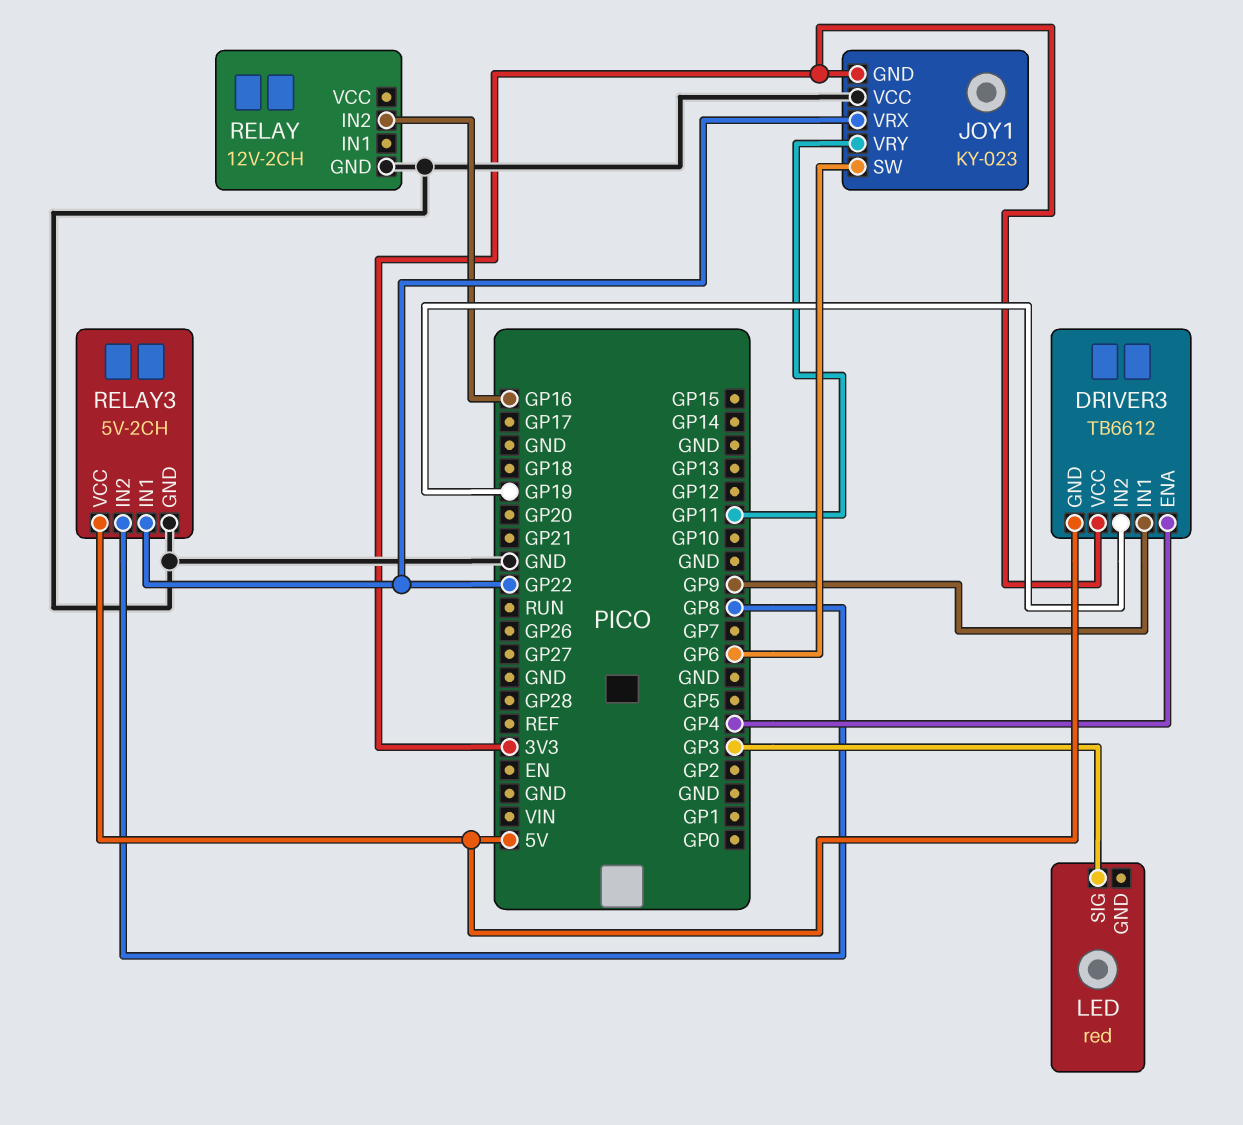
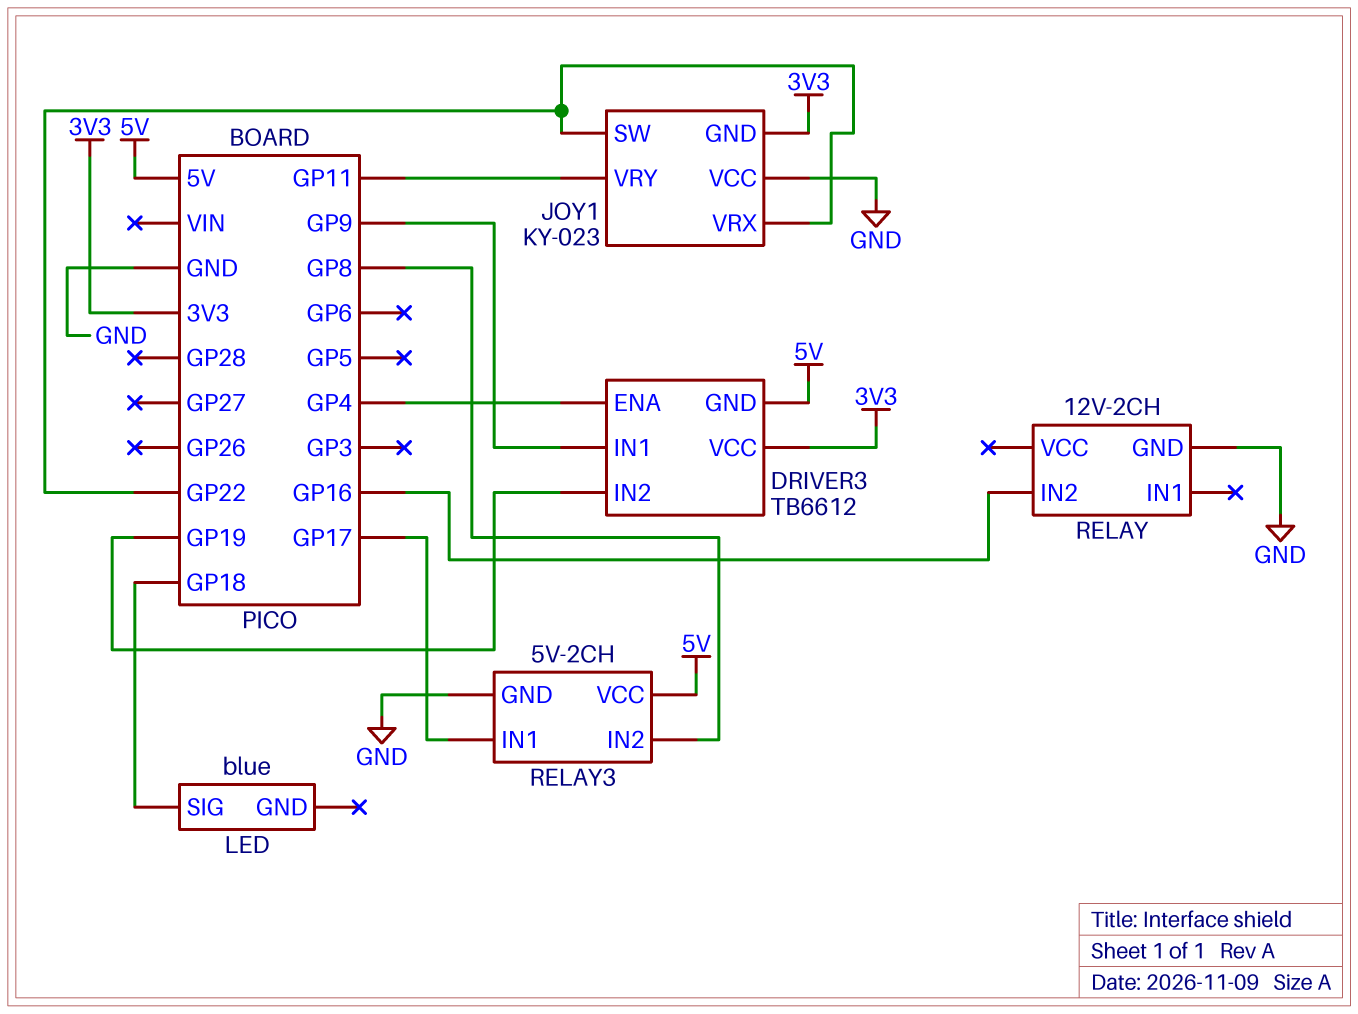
JOY1 pin SW: GP6 -> GP22
LED: red -> blue
LED pin SIG: GP3 -> GP18
RELAY3 pin IN1: GP22 -> GP17

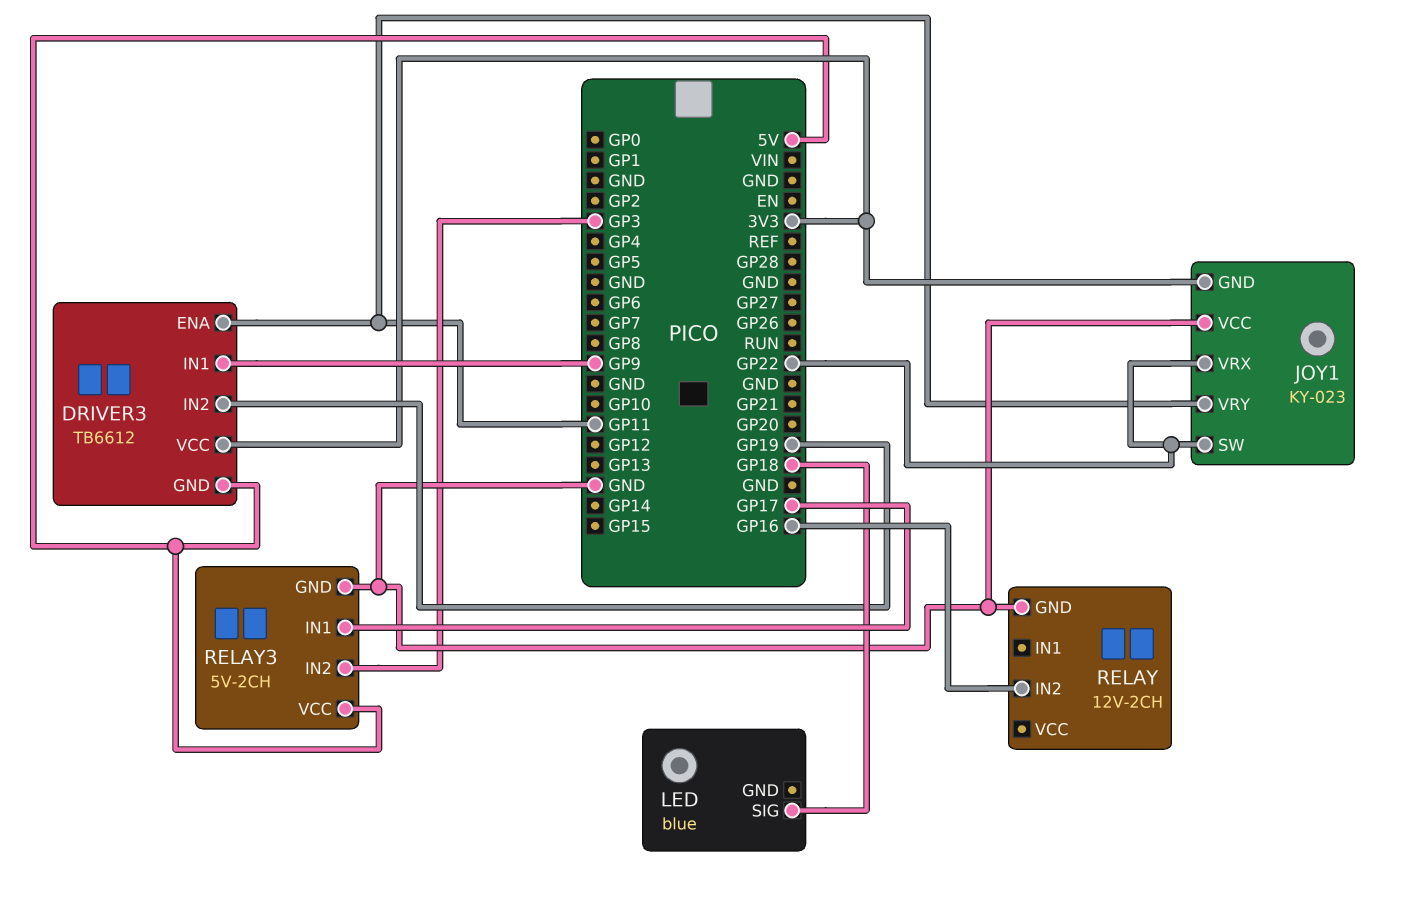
DRIVER3 pin ENA: GP4 -> GP11
RELAY3 pin IN2: GP8 -> GP3

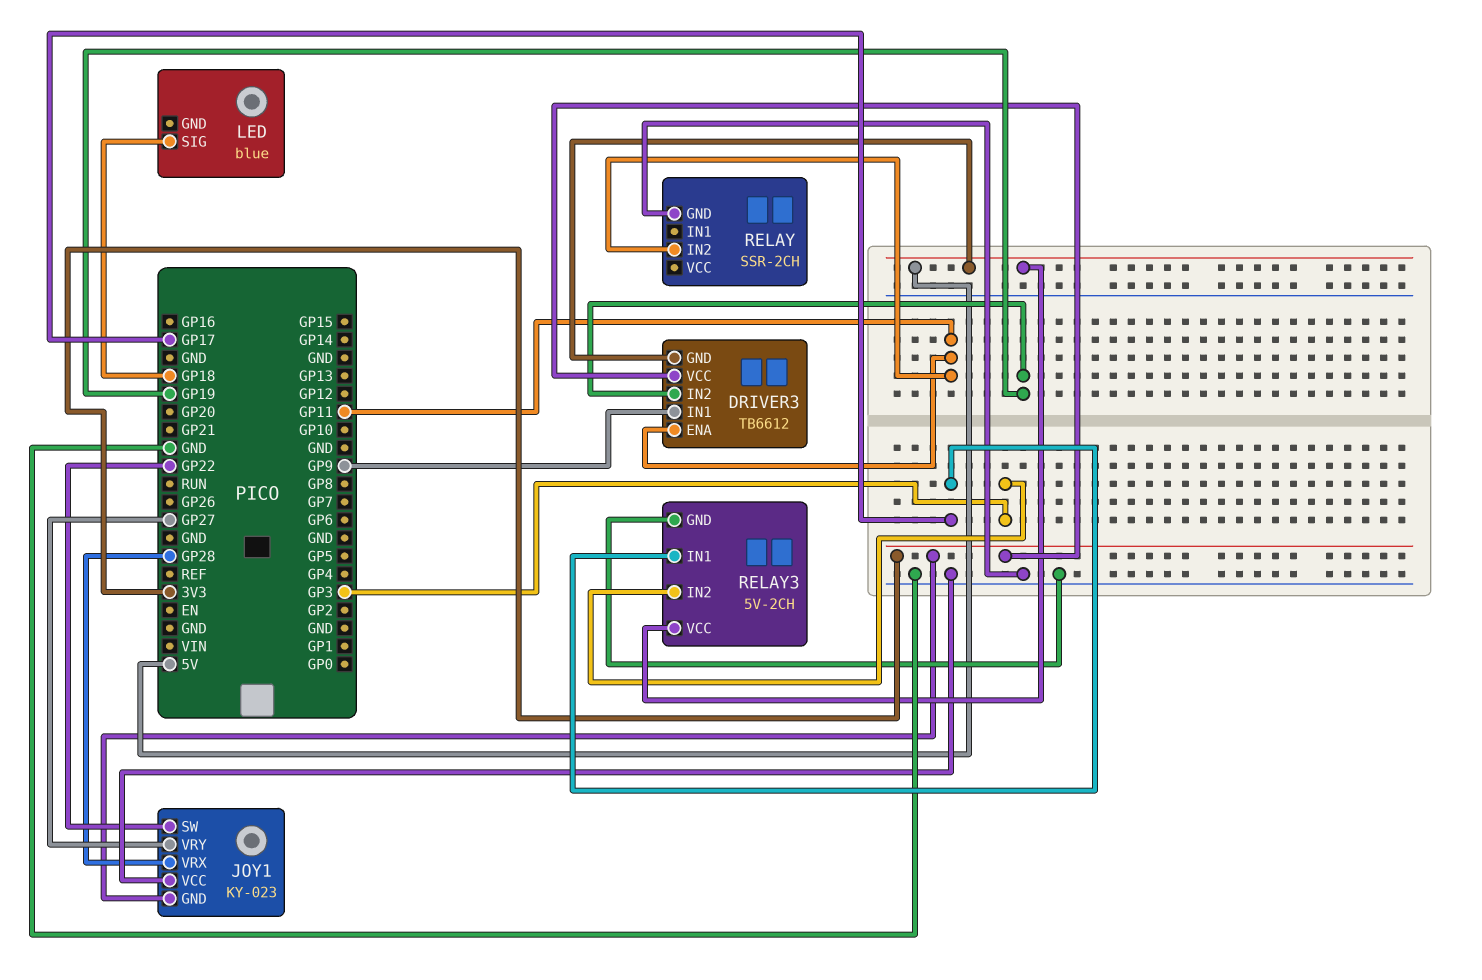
JOY1 pin VRX: GP22 -> GP28
JOY1 pin VRY: GP11 -> GP27
RELAY: 12V-2CH -> SSR-2CH
RELAY pin IN2: GP16 -> GP11

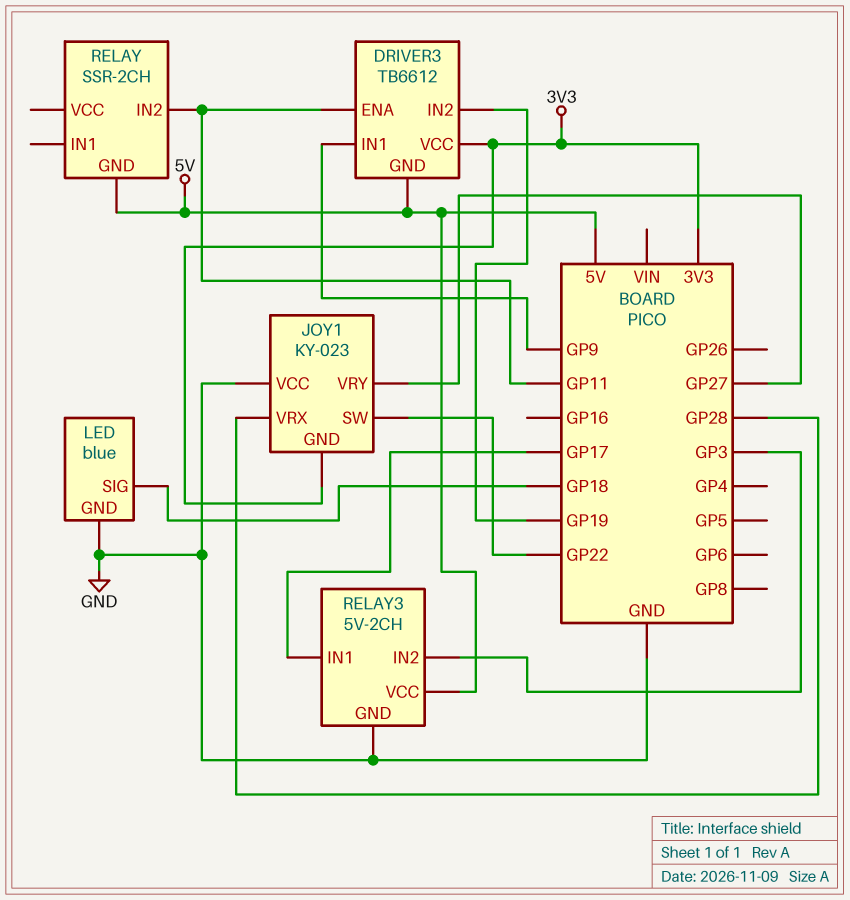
LED pin GND: none -> GND
RELAY pin GND: GND -> 5V

